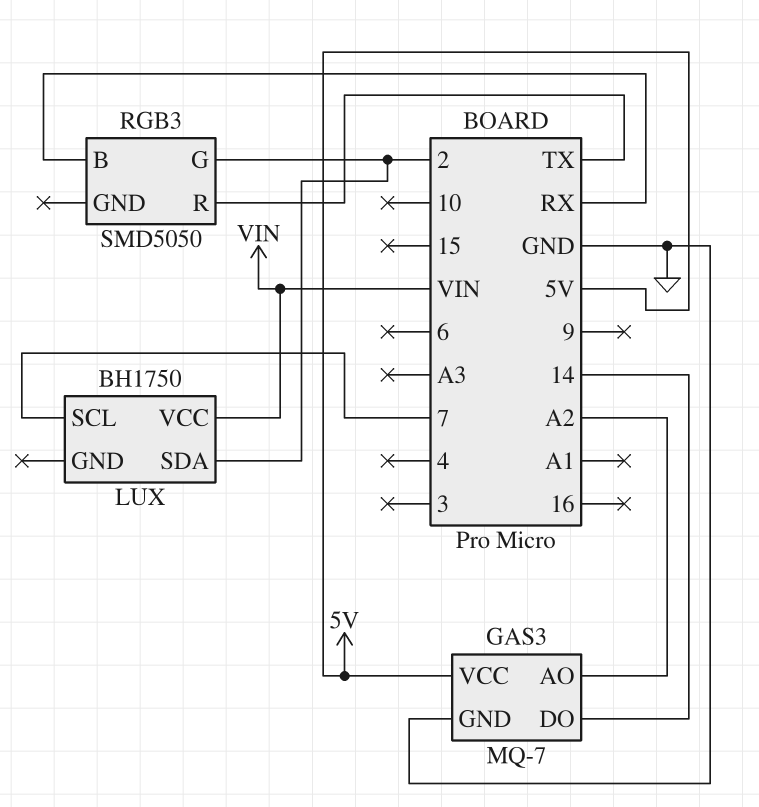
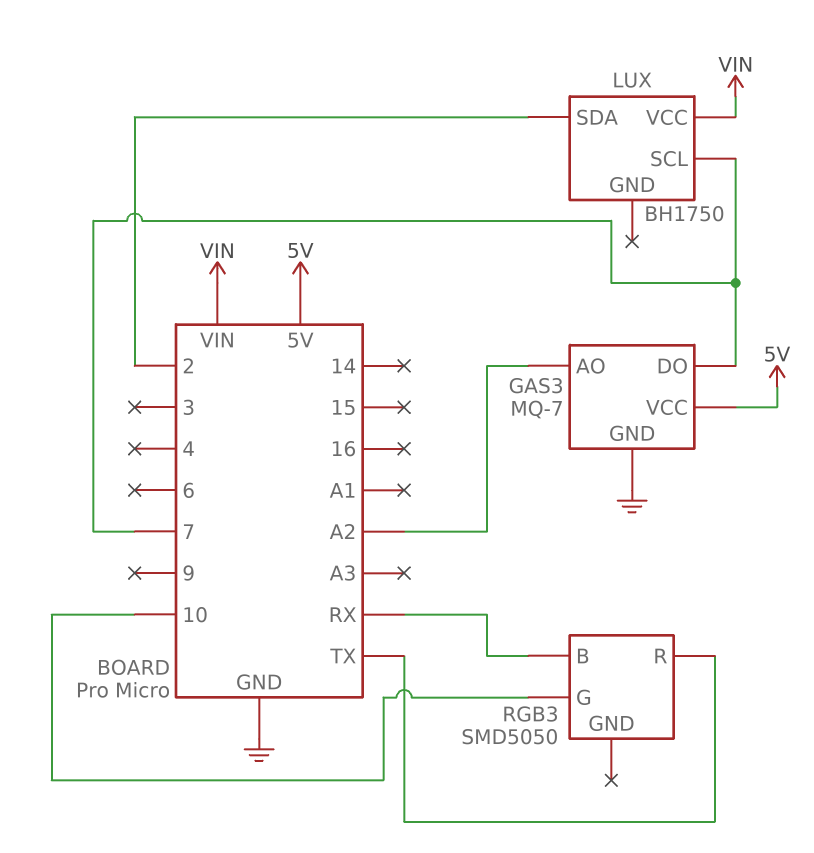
GAS3 pin DO: 14 -> 7
RGB3 pin G: 2 -> 10

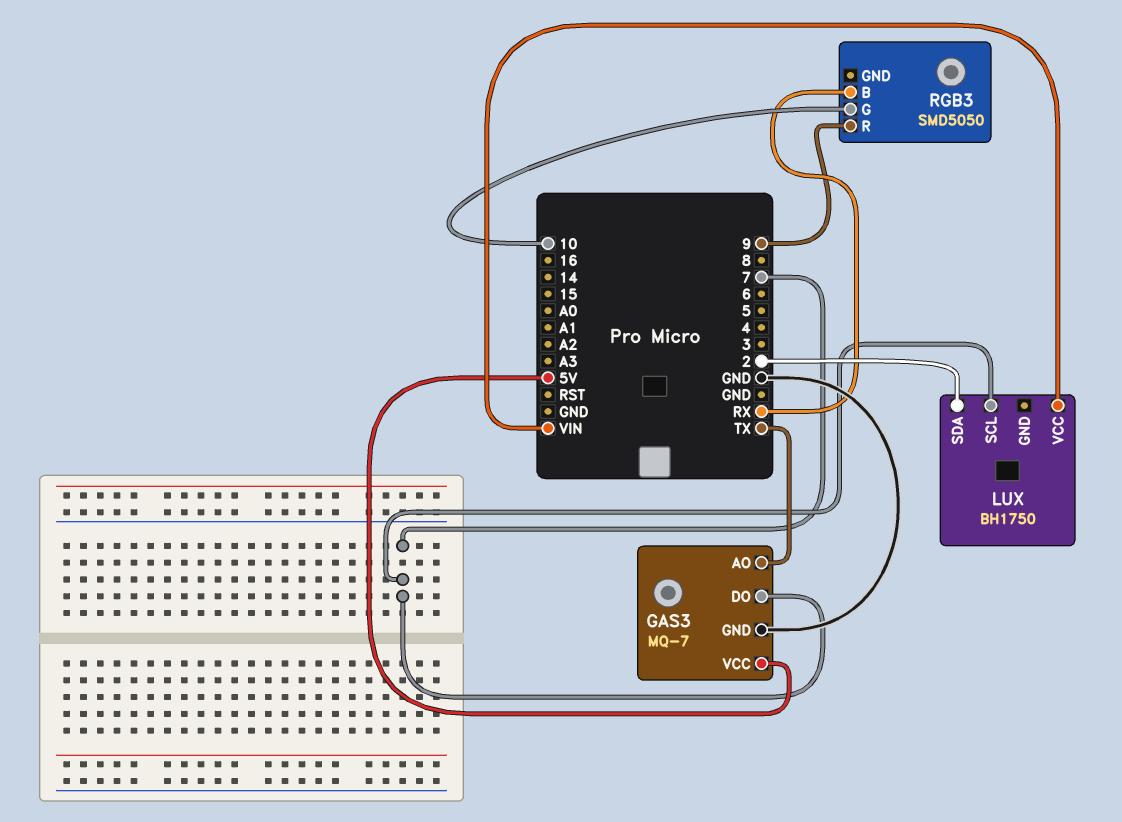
GAS3 pin AO: A2 -> TX
RGB3 pin R: TX -> 9

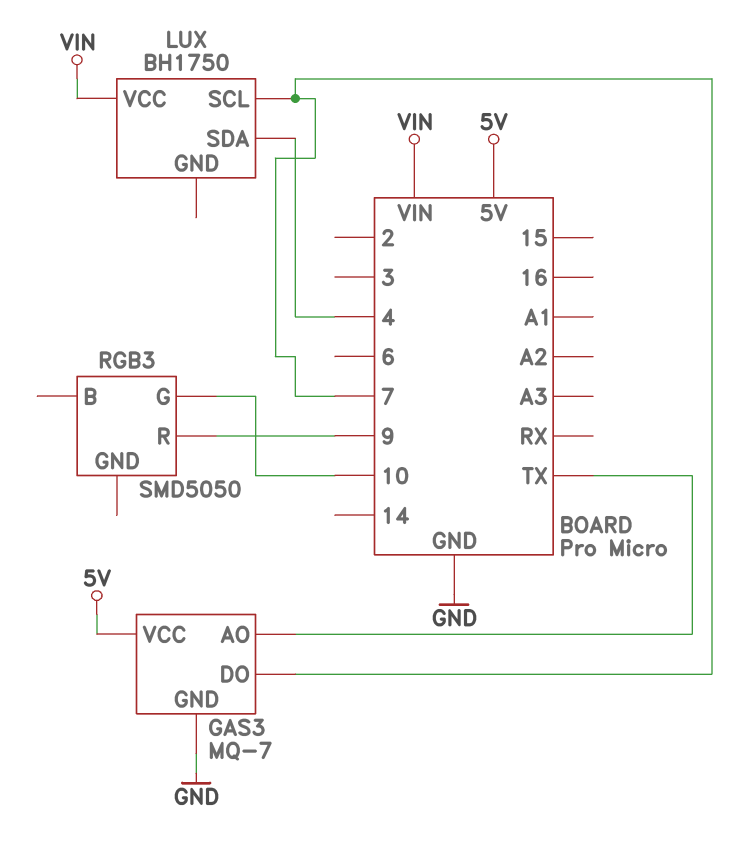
LUX pin SDA: 2 -> 4
RGB3 pin B: RX -> none

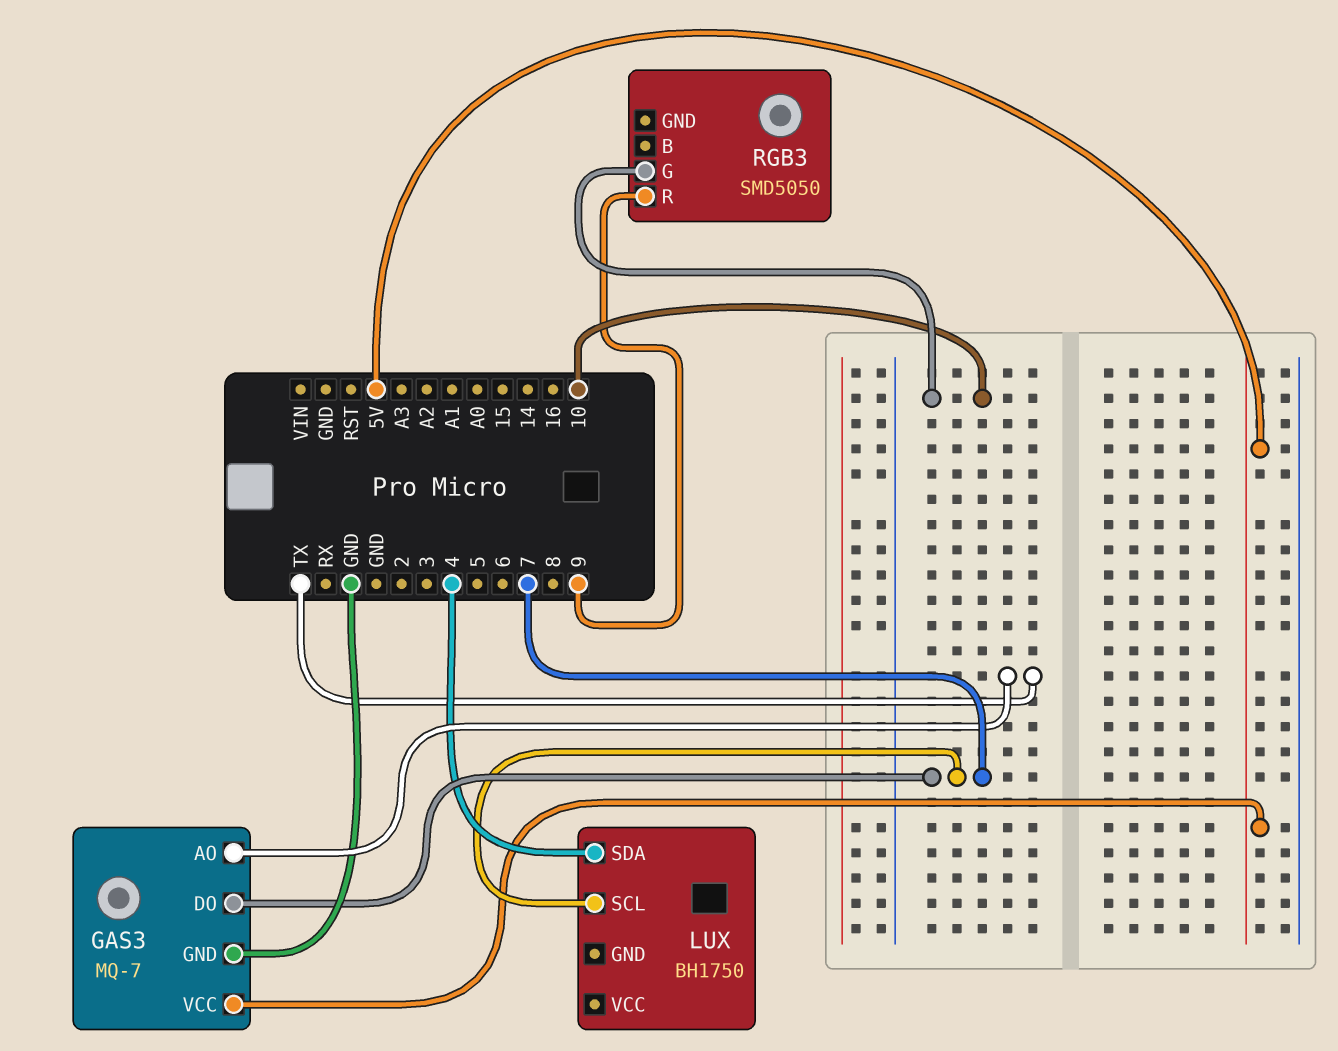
LUX pin VCC: VIN -> none

